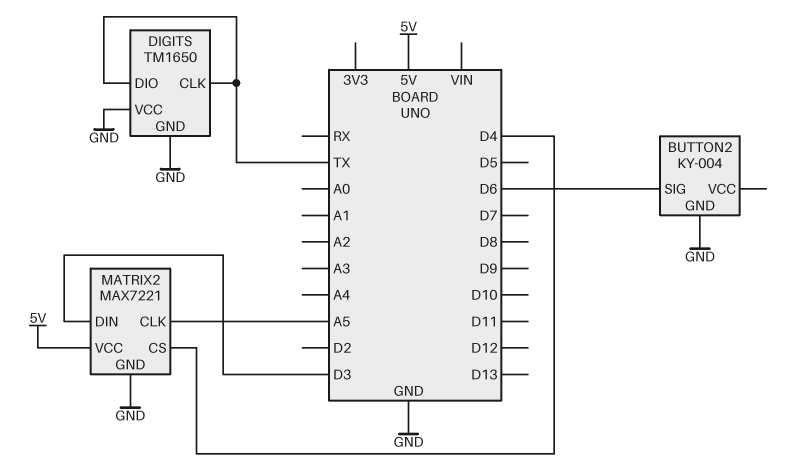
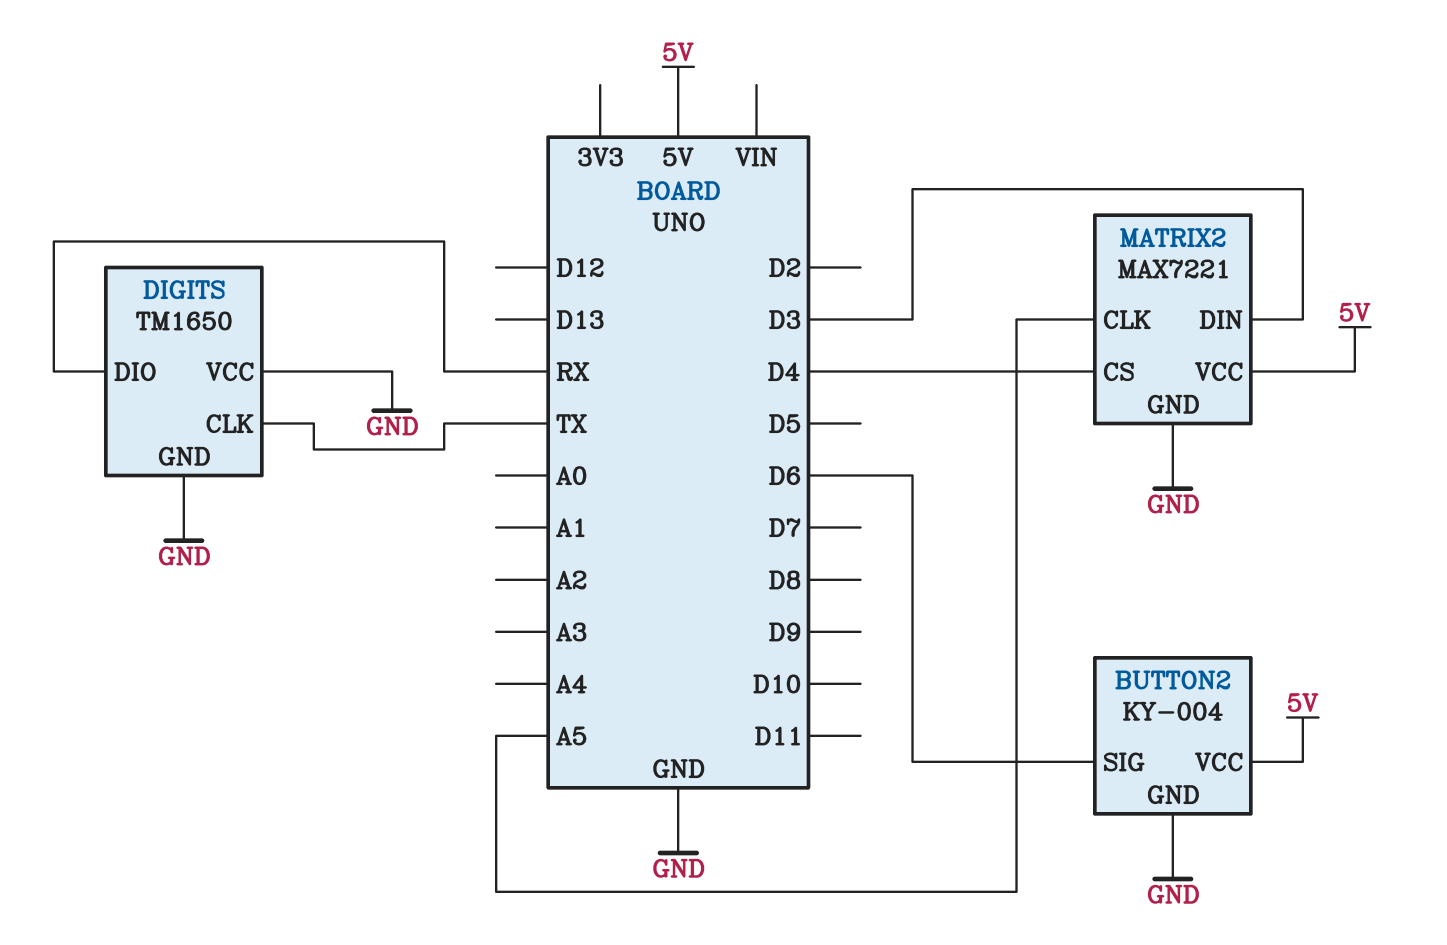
BUTTON2 pin VCC: none -> 5V
DIGITS pin DIO: TX -> RX

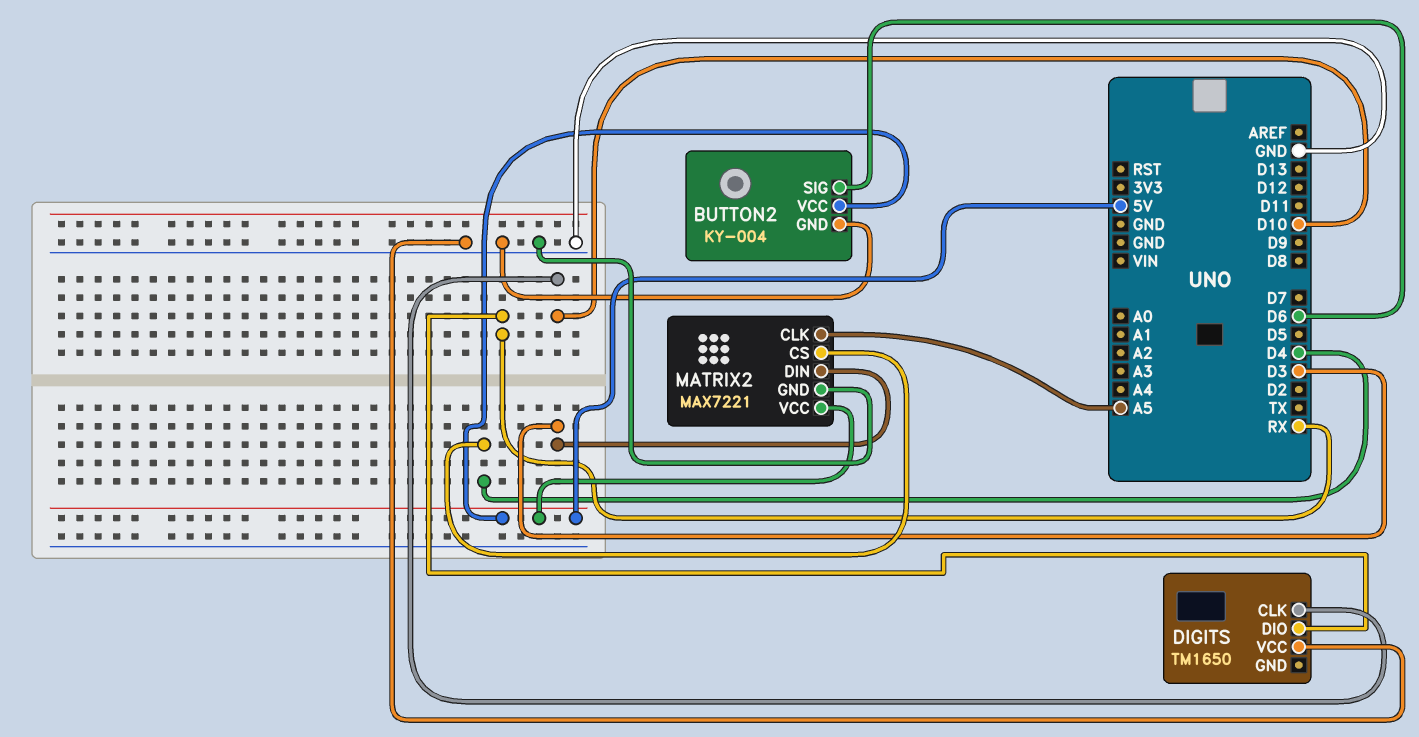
DIGITS pin CLK: TX -> D10
DIGITS pin GND: GND -> none

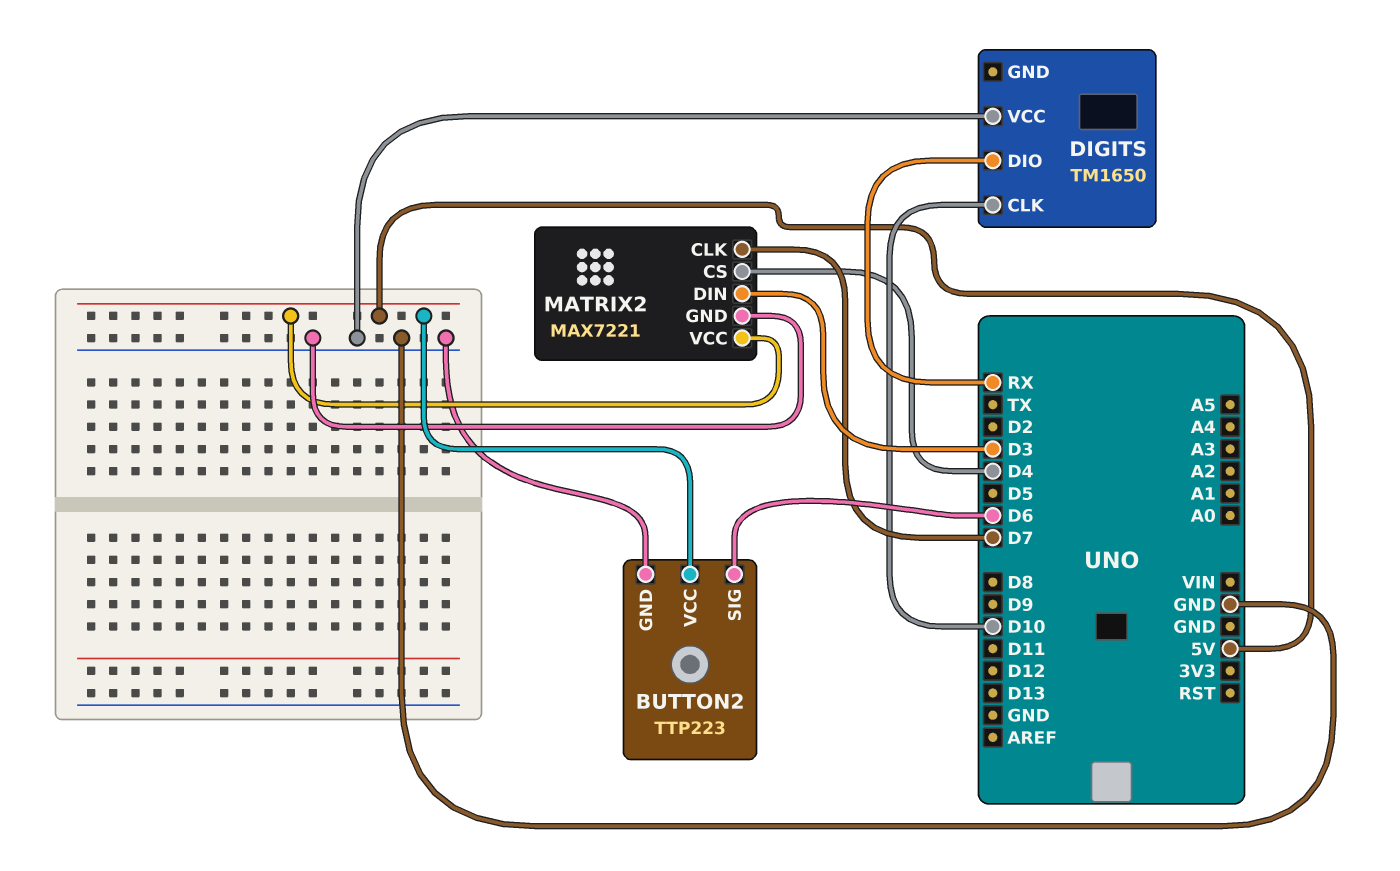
BUTTON2: KY-004 -> TTP223
MATRIX2 pin CLK: A5 -> D7

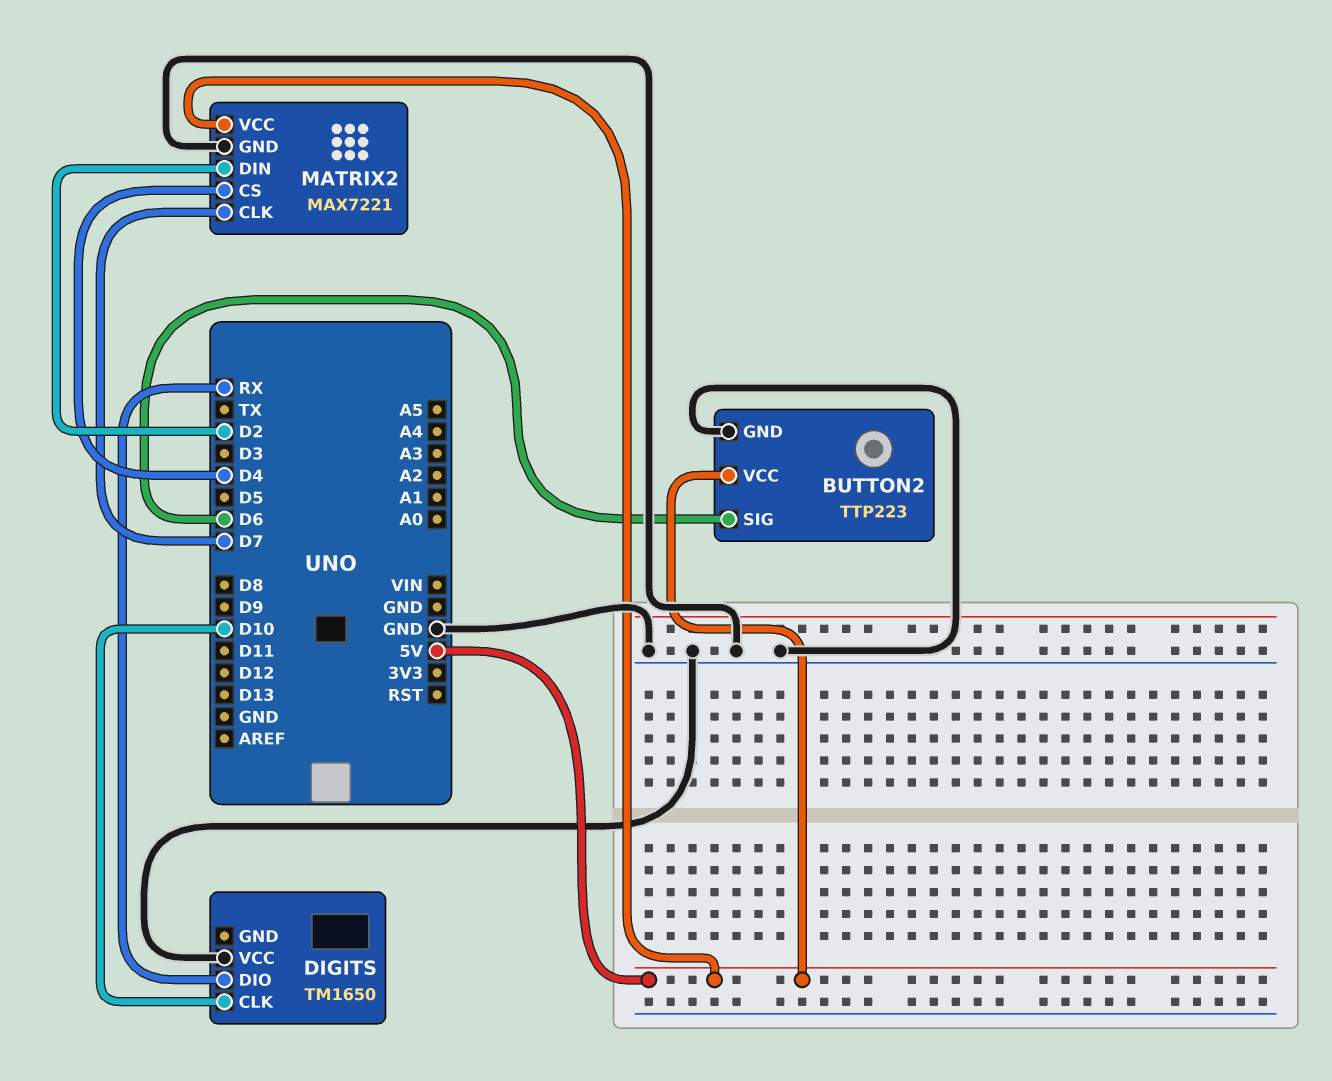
MATRIX2 pin DIN: D3 -> D2

